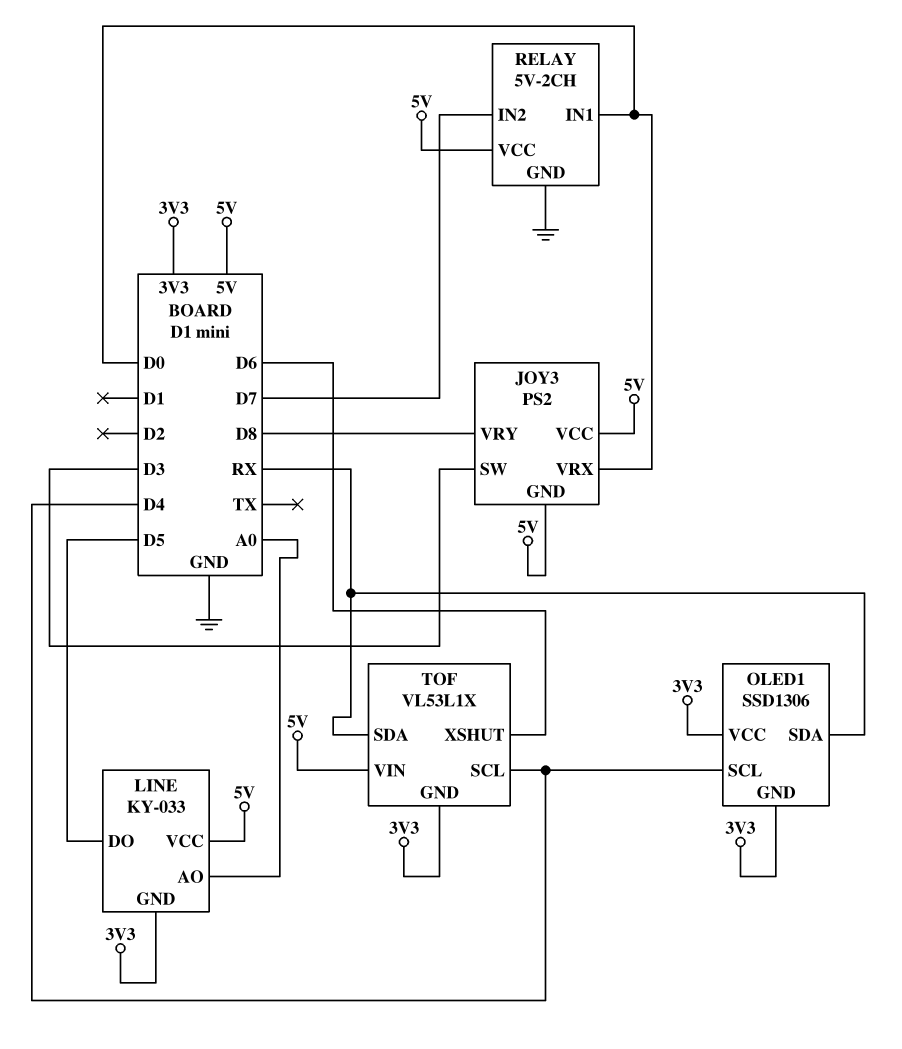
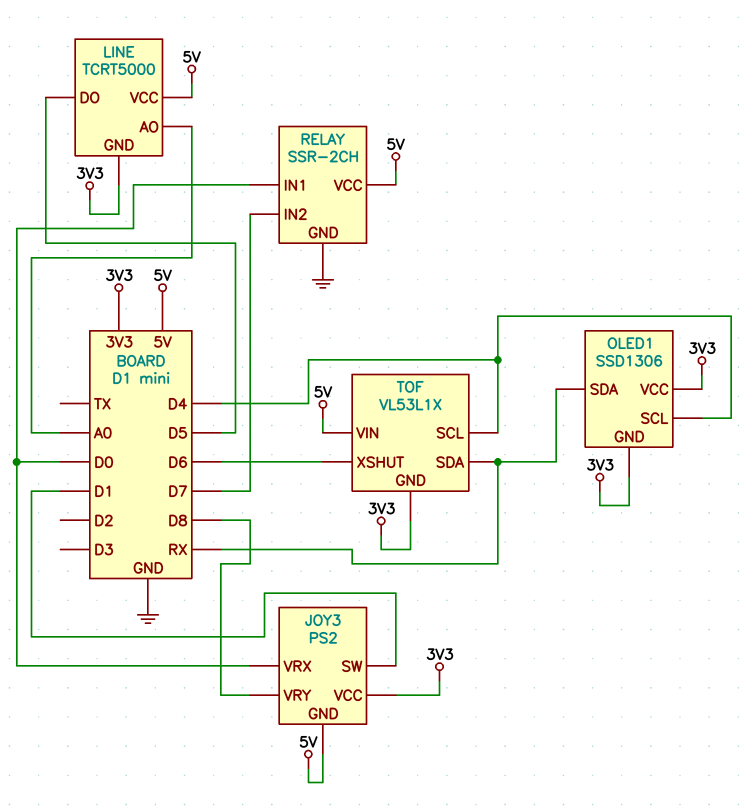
JOY3 pin SW: D3 -> D1
JOY3 pin VCC: 5V -> 3V3
LINE: KY-033 -> TCRT5000
RELAY: 5V-2CH -> SSR-2CH

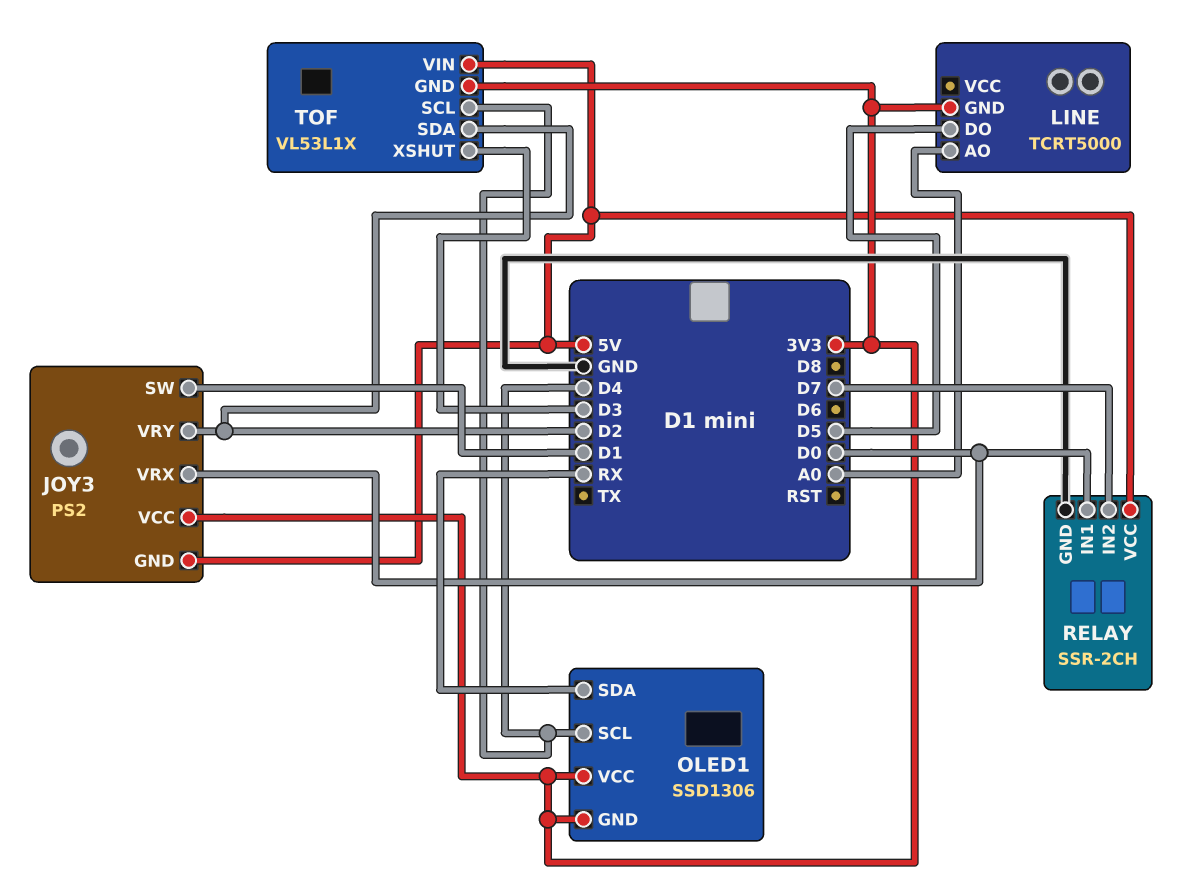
JOY3 pin VRY: D8 -> D2
LINE pin VCC: 5V -> none
TOF pin SDA: RX -> D2
TOF pin XSHUT: D6 -> D3

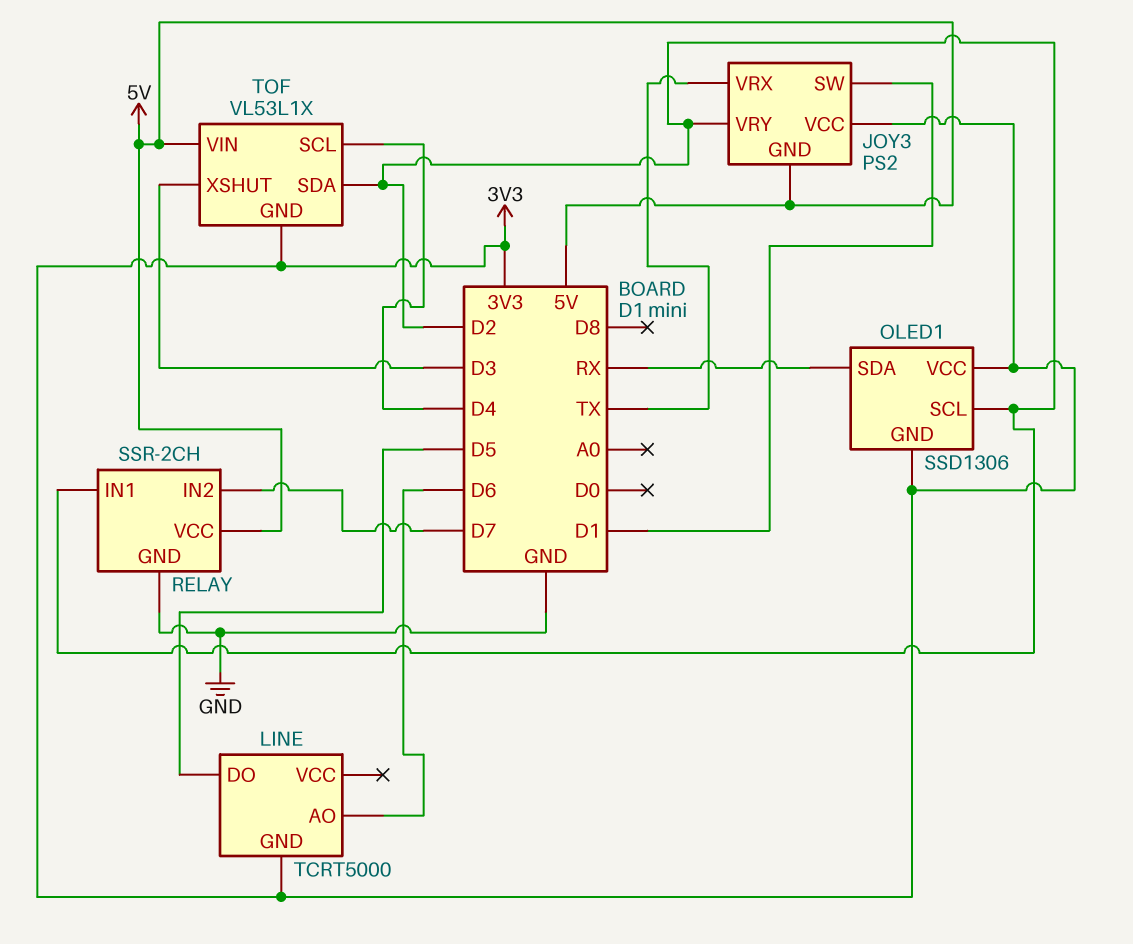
JOY3 pin VRX: D0 -> TX
LINE pin AO: A0 -> D6
OLED1 pin SCL: D4 -> D2
RELAY pin IN1: D0 -> D2

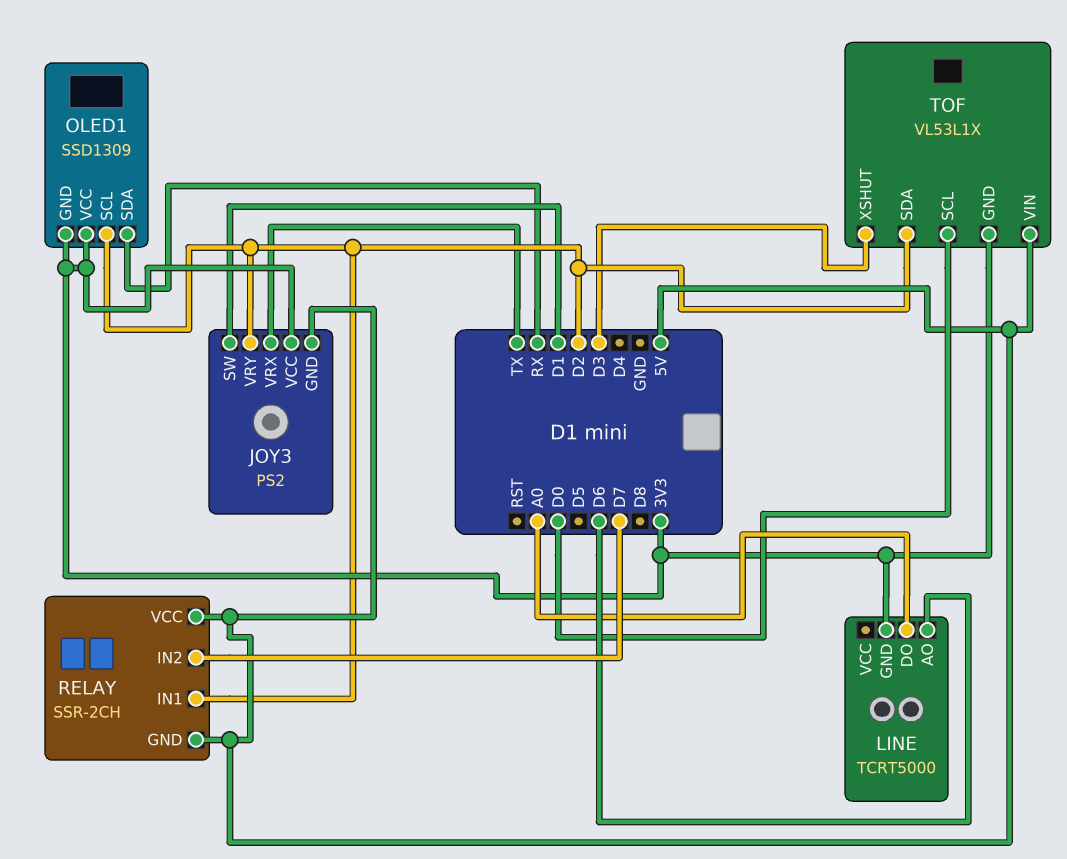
LINE pin DO: D5 -> A0
OLED1: SSD1306 -> SSD1309
RELAY pin GND: GND -> 5V
TOF pin SCL: D4 -> D0

